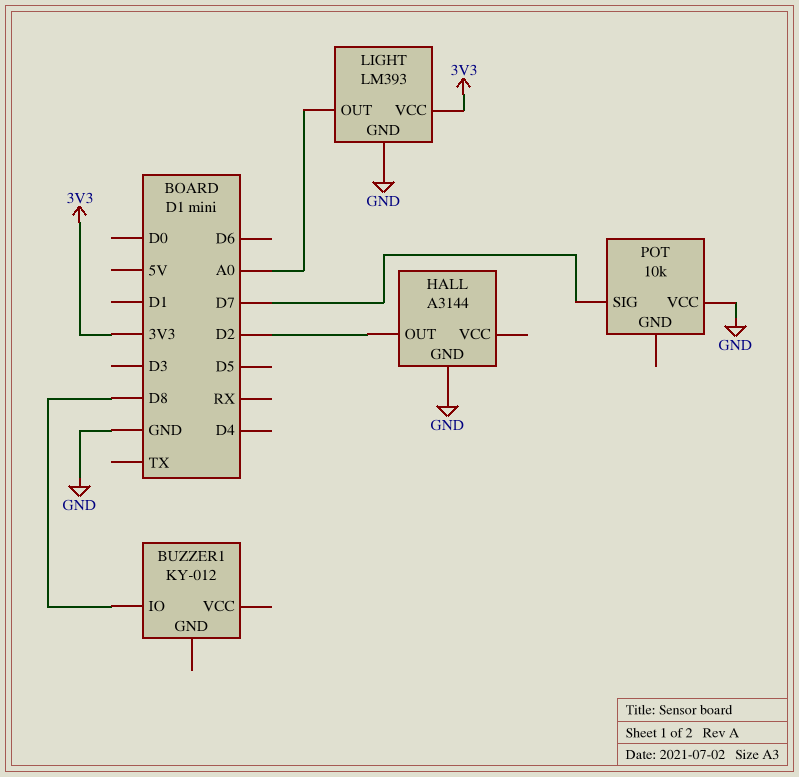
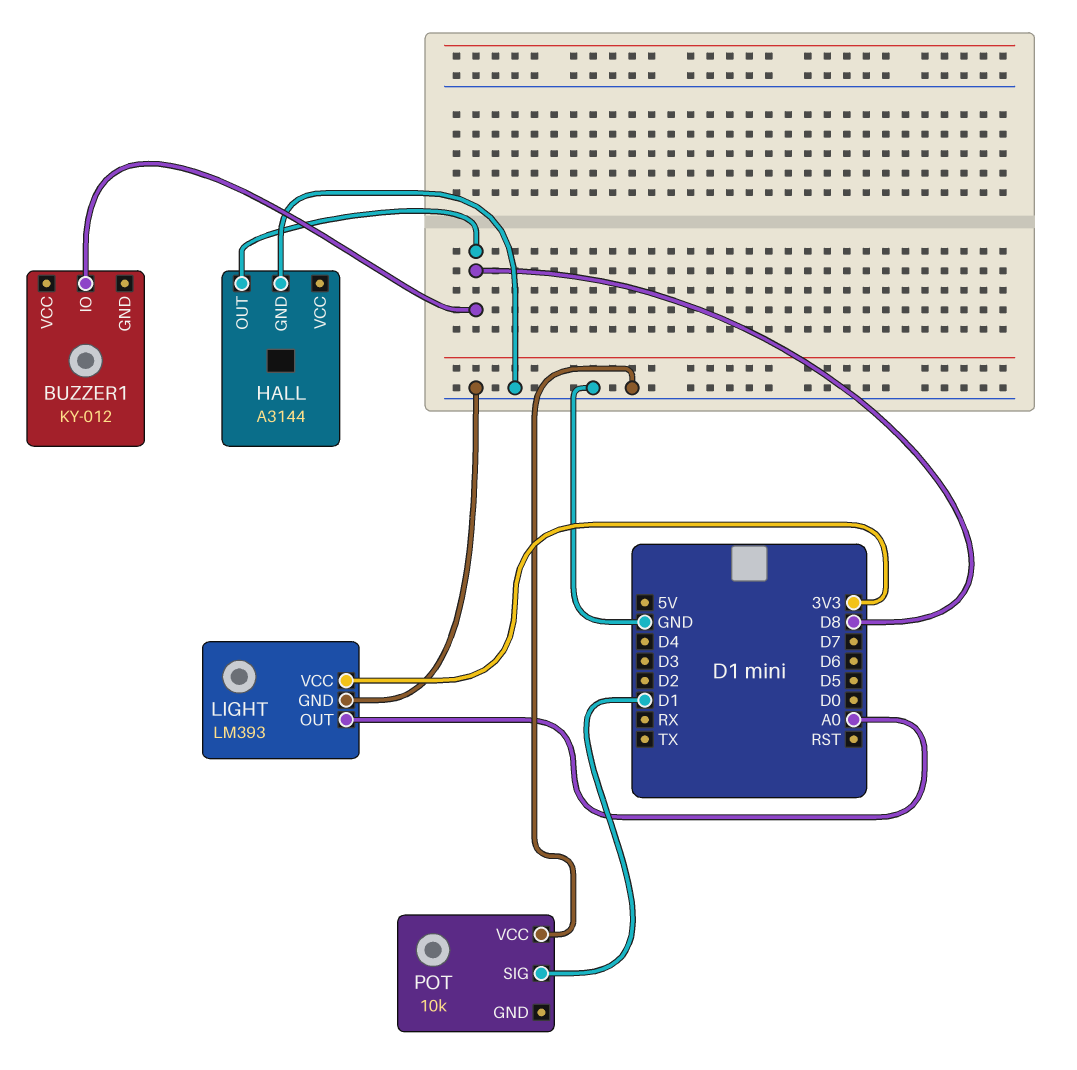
HALL pin OUT: D2 -> D8
POT pin SIG: D7 -> D1

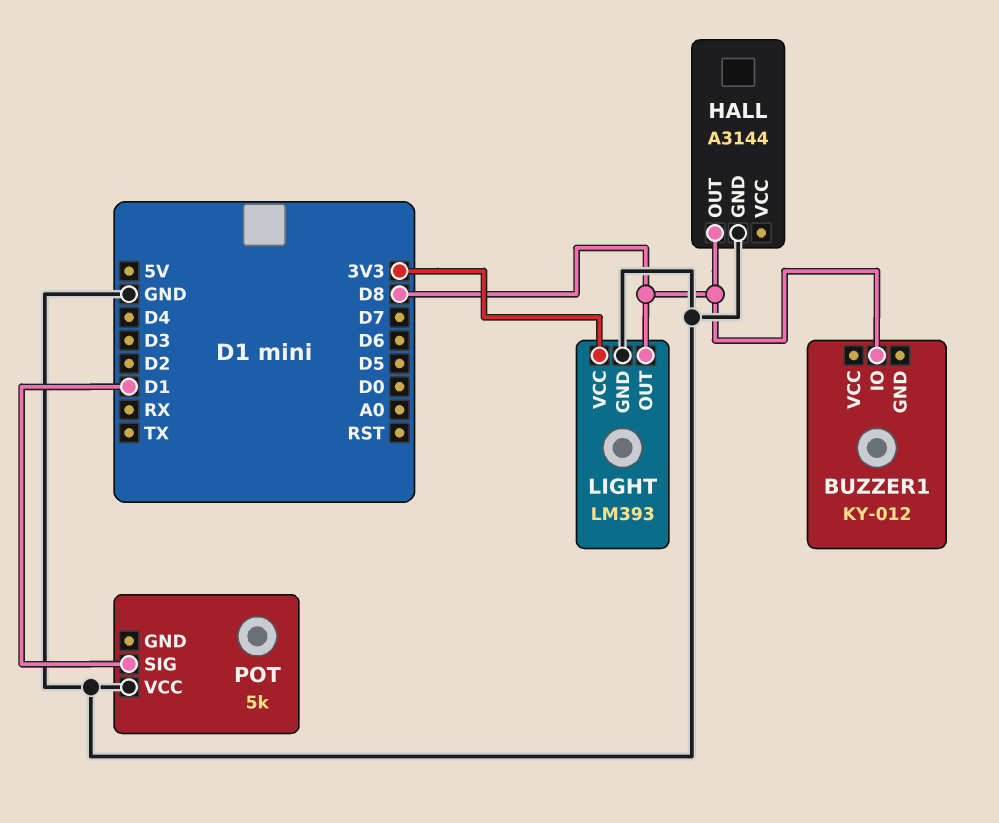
LIGHT pin OUT: A0 -> D8
POT: 10k -> 5k

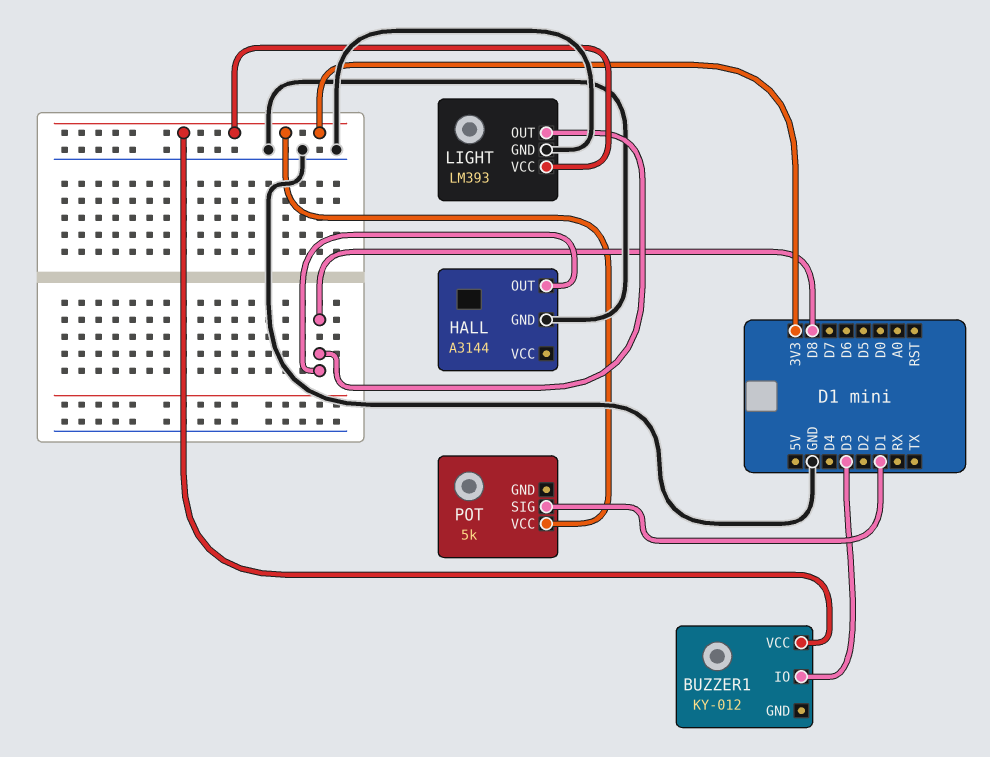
BUZZER1 pin IO: D8 -> D3
BUZZER1 pin VCC: none -> 3V3
POT pin VCC: GND -> 3V3

